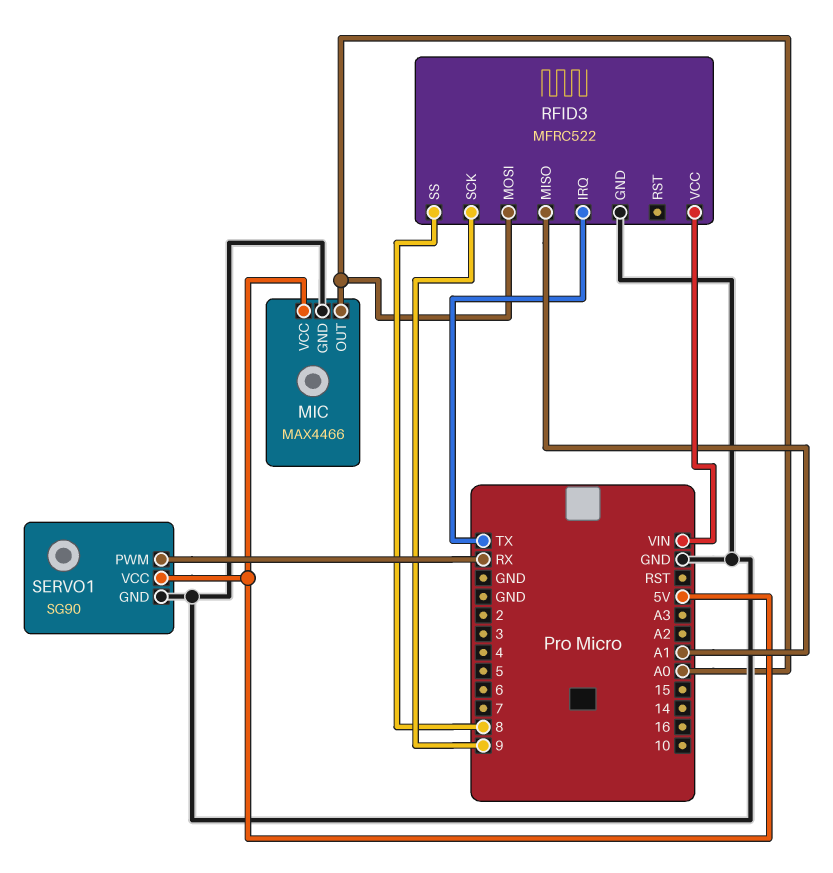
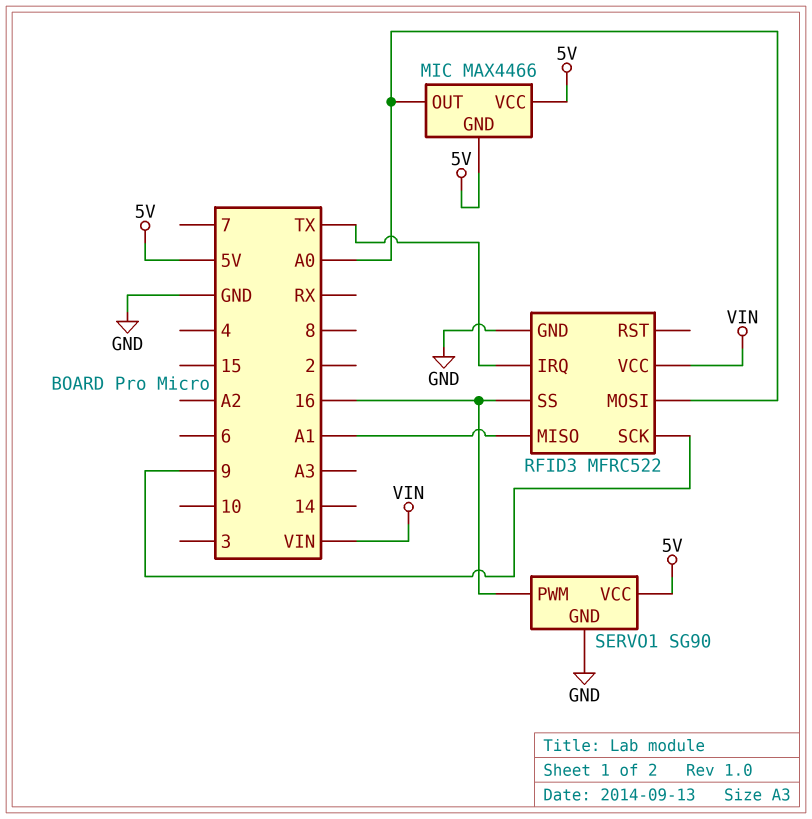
MIC pin GND: GND -> 5V
RFID3 pin SS: 8 -> 16
SERVO1 pin PWM: RX -> 16

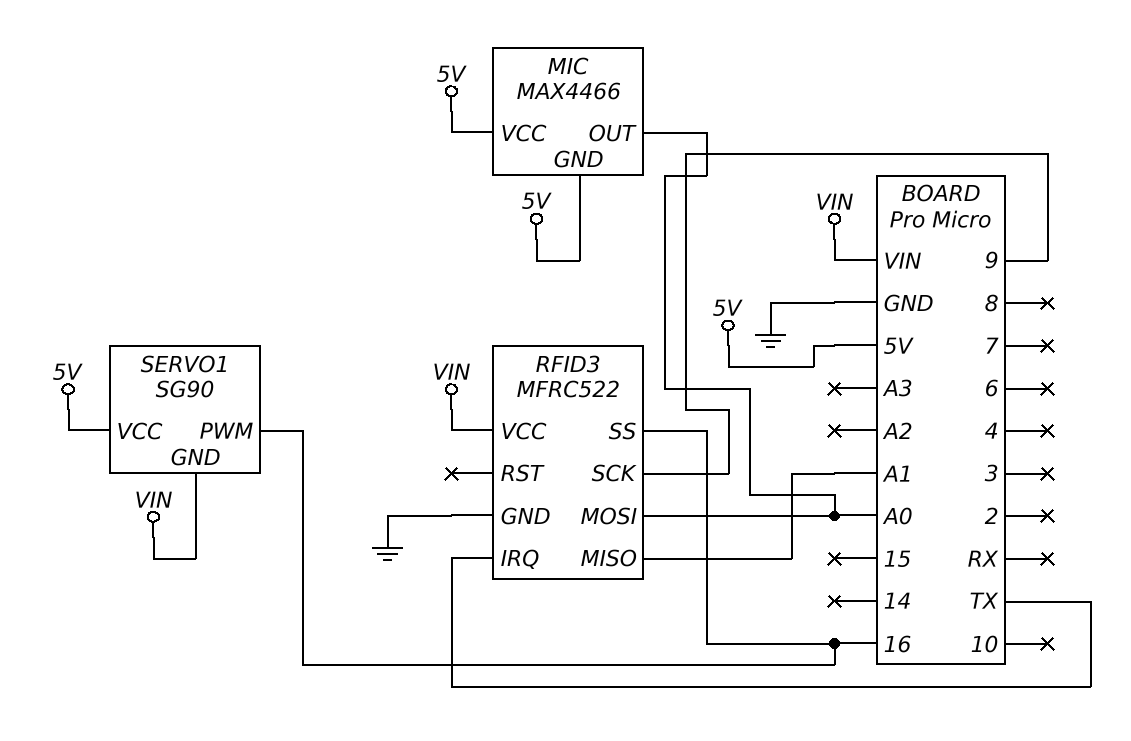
SERVO1 pin GND: GND -> VIN

